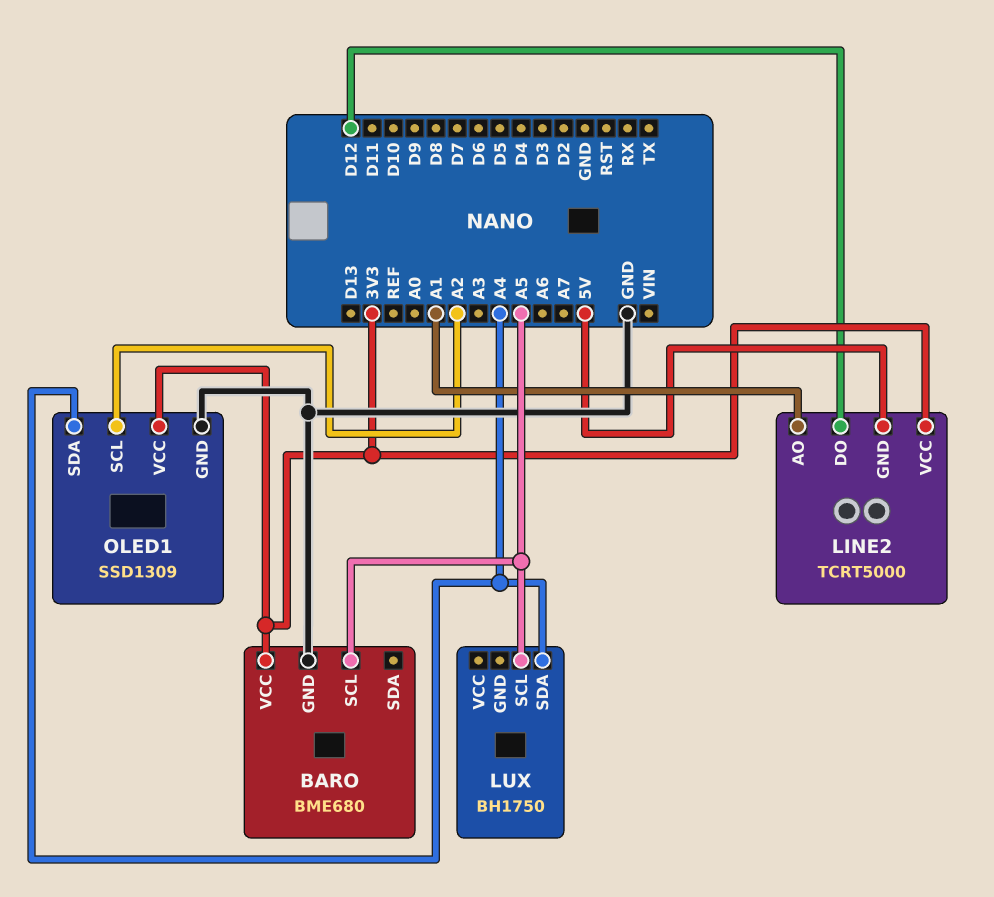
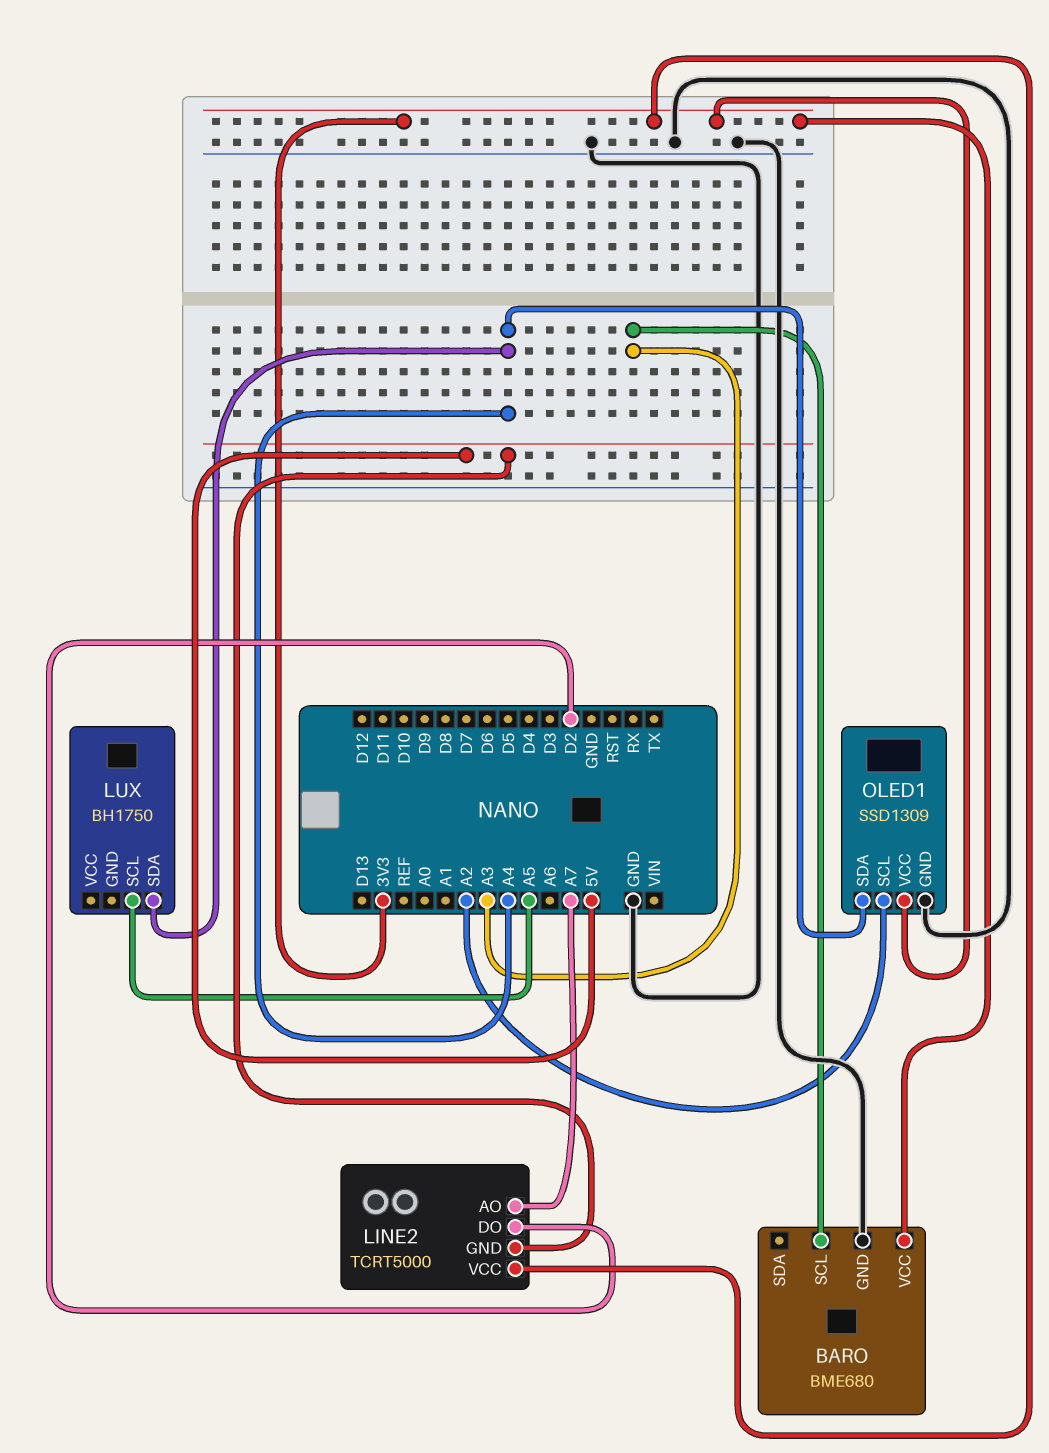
BARO pin SCL: A5 -> A3
LINE2 pin AO: A1 -> A7
LINE2 pin DO: D12 -> D2

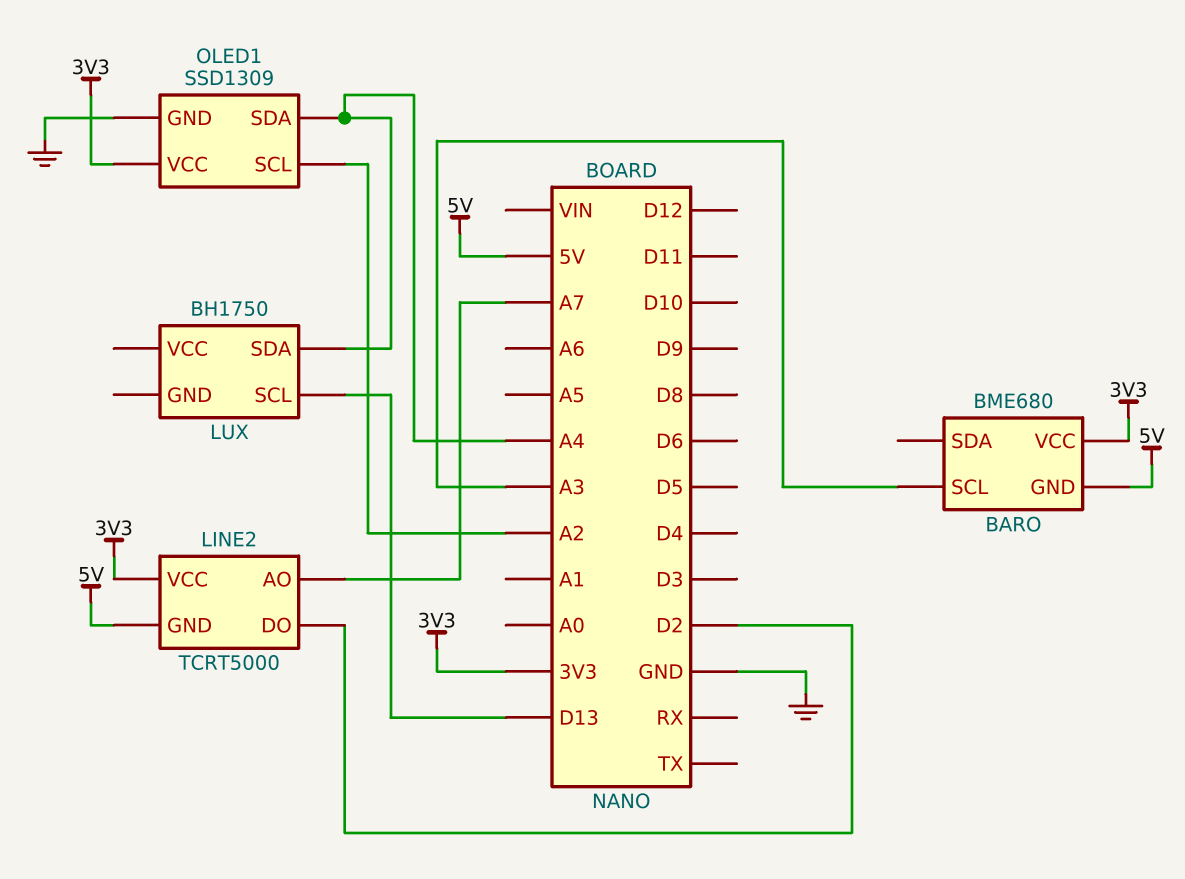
BARO pin GND: GND -> 5V
LUX pin SCL: A5 -> D13

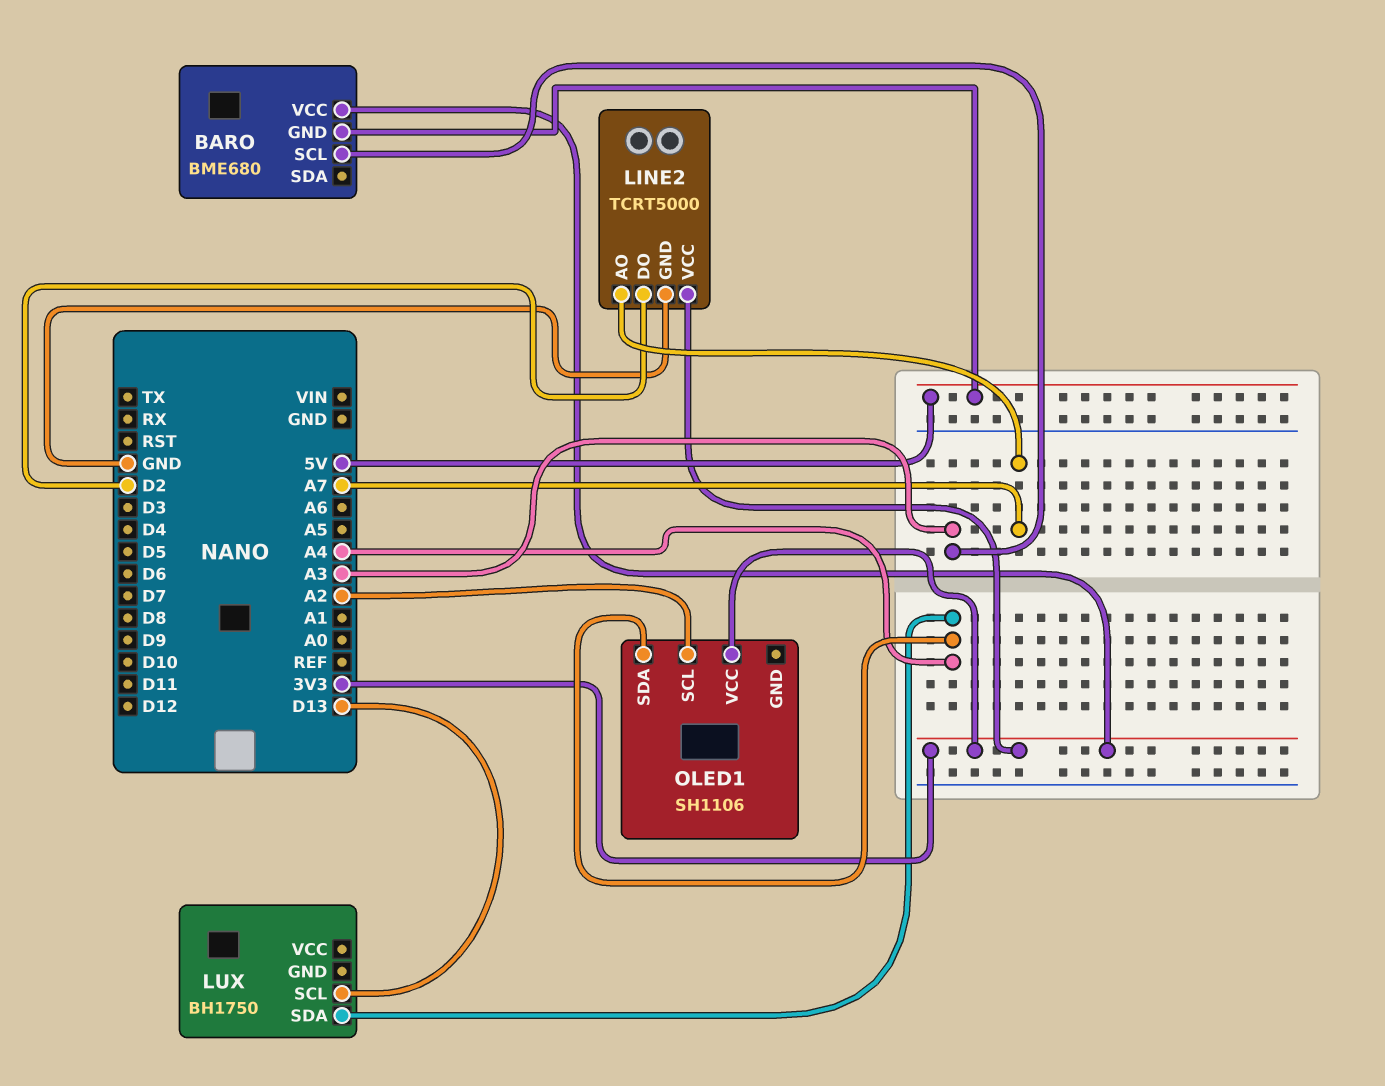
LINE2 pin GND: 5V -> GND
OLED1: SSD1309 -> SH1106
OLED1 pin GND: GND -> none

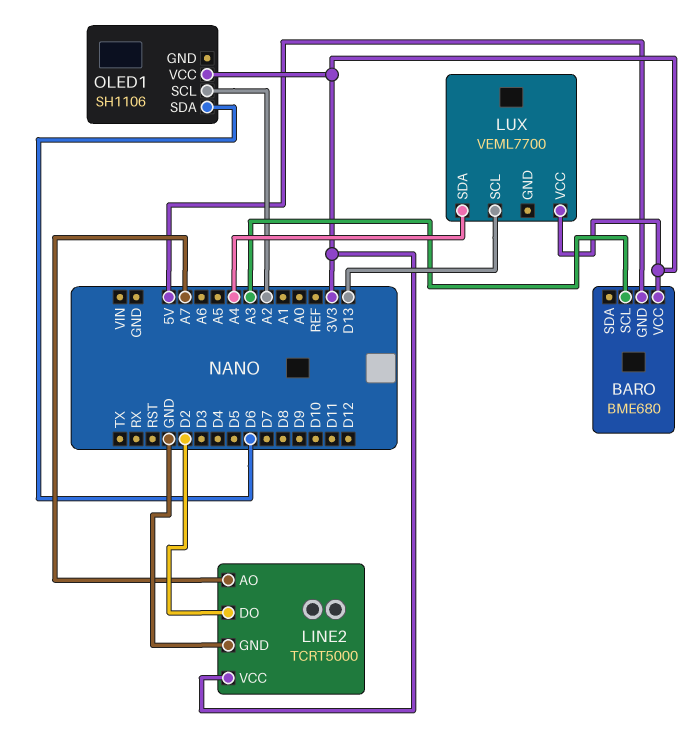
LUX: BH1750 -> VEML7700
LUX pin VCC: none -> 3V3
OLED1 pin SDA: A4 -> D6

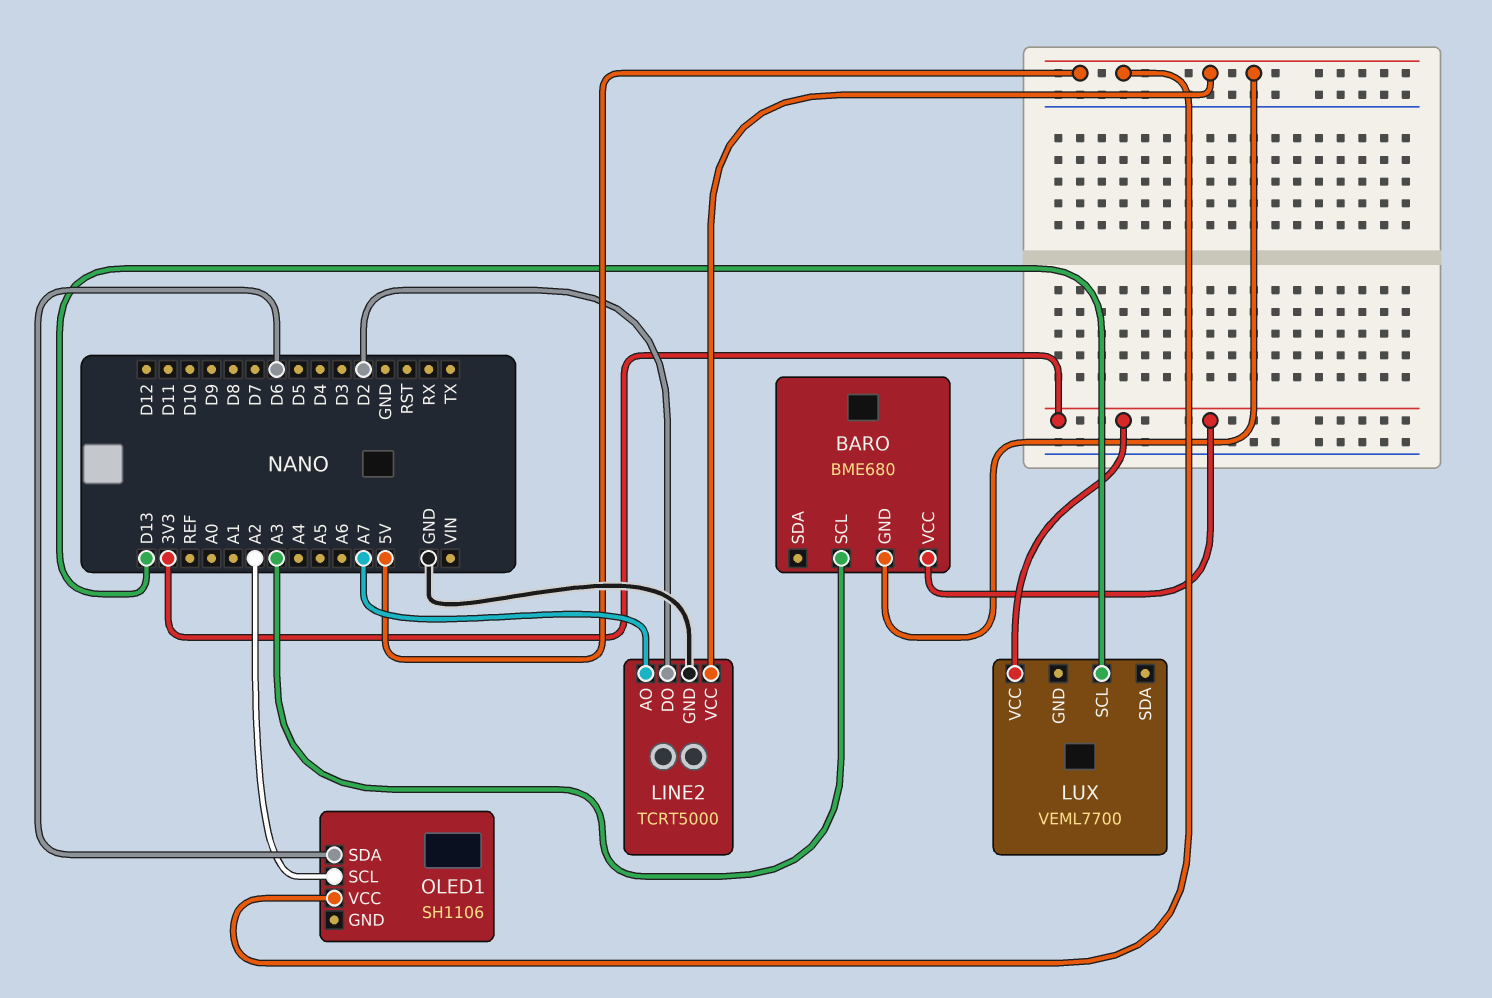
LINE2 pin VCC: 3V3 -> 5V
LUX pin SDA: A4 -> none
OLED1 pin VCC: 3V3 -> 5V

